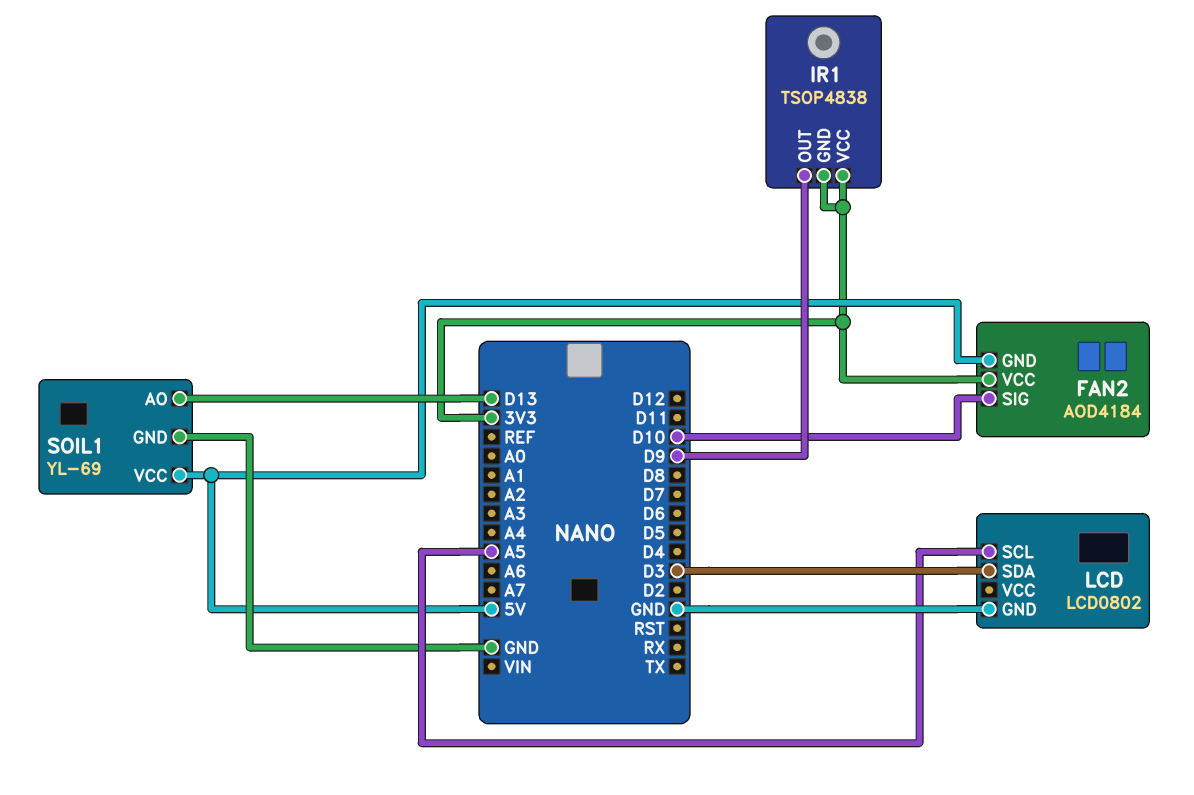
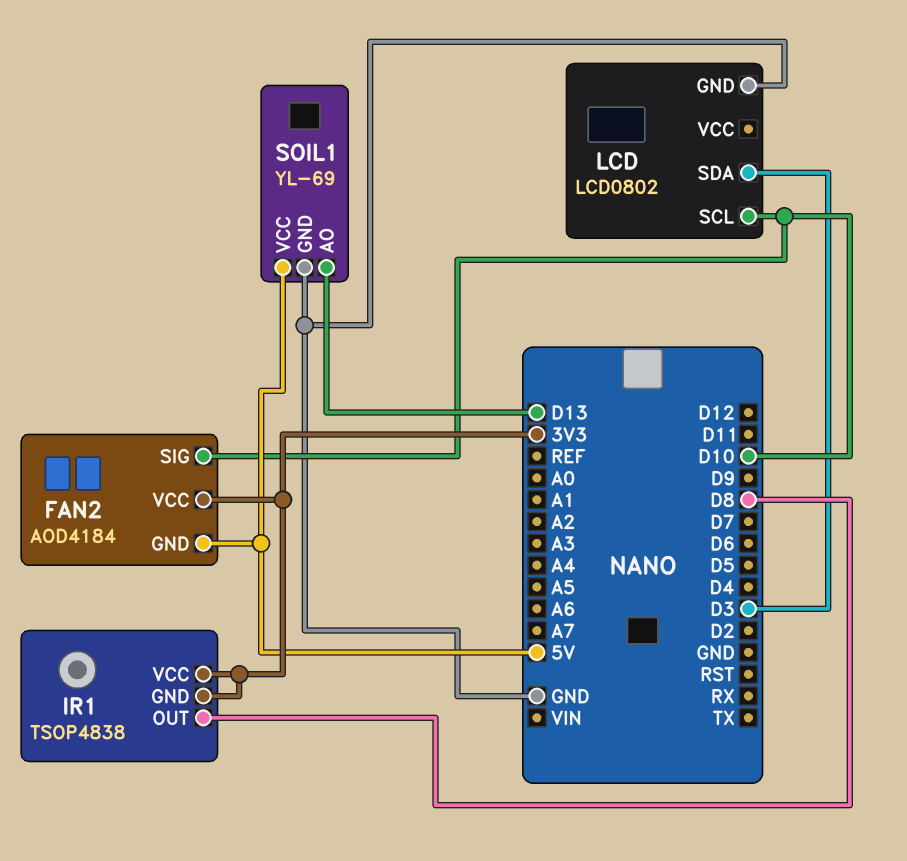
IR1 pin OUT: D9 -> D8
LCD pin SCL: A5 -> D10

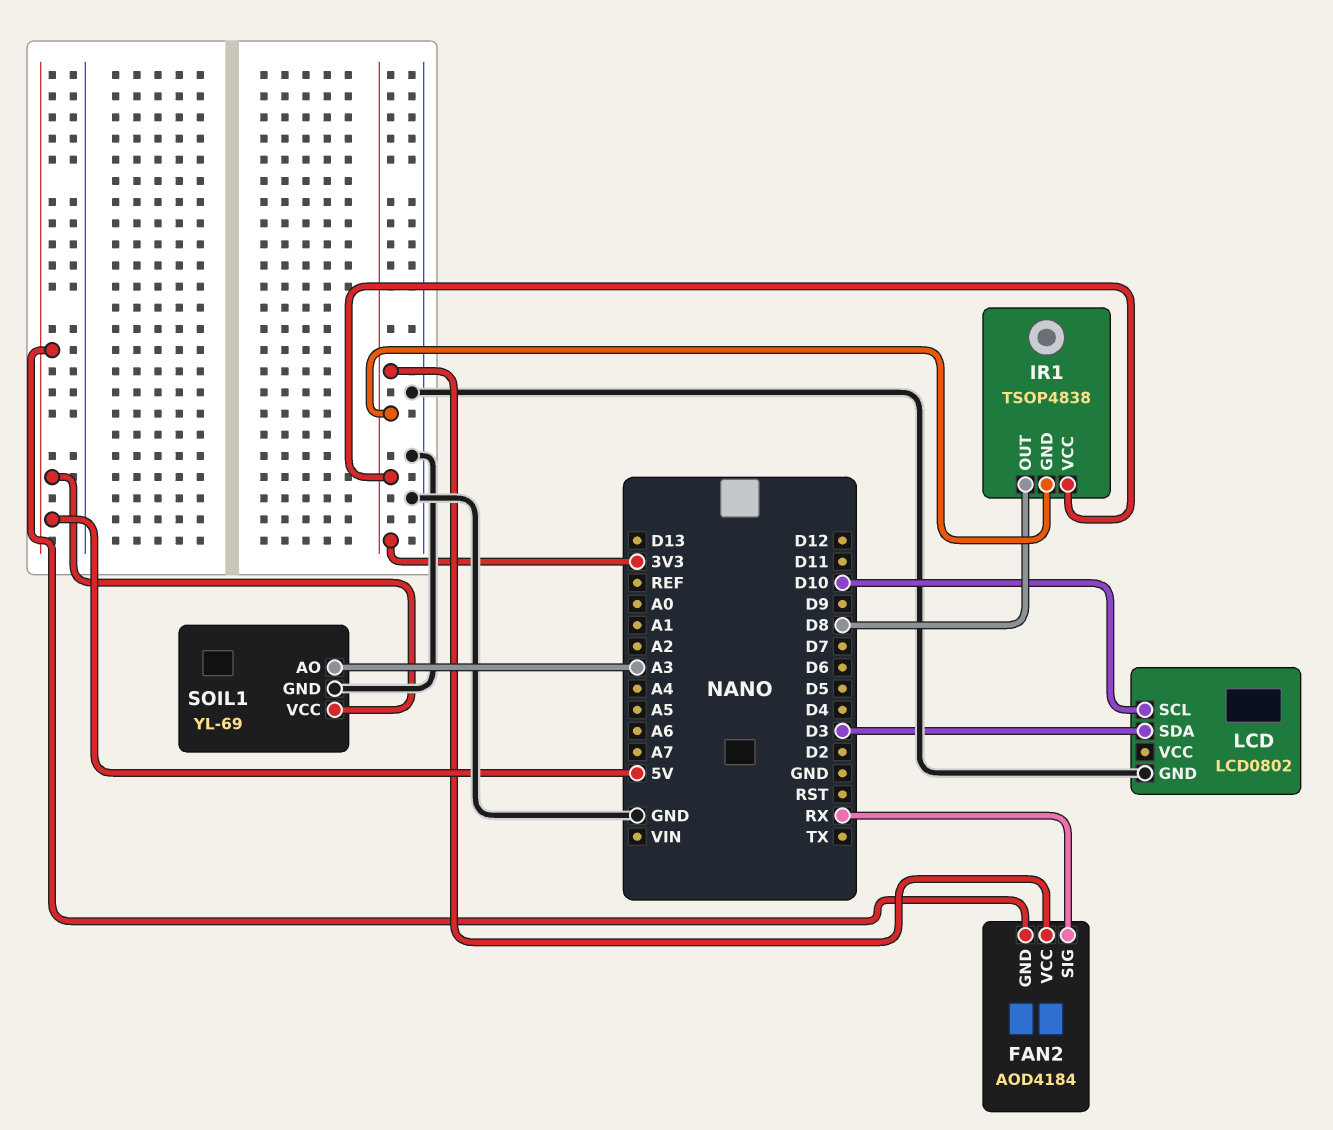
FAN2 pin SIG: D10 -> RX
SOIL1 pin AO: D13 -> A3

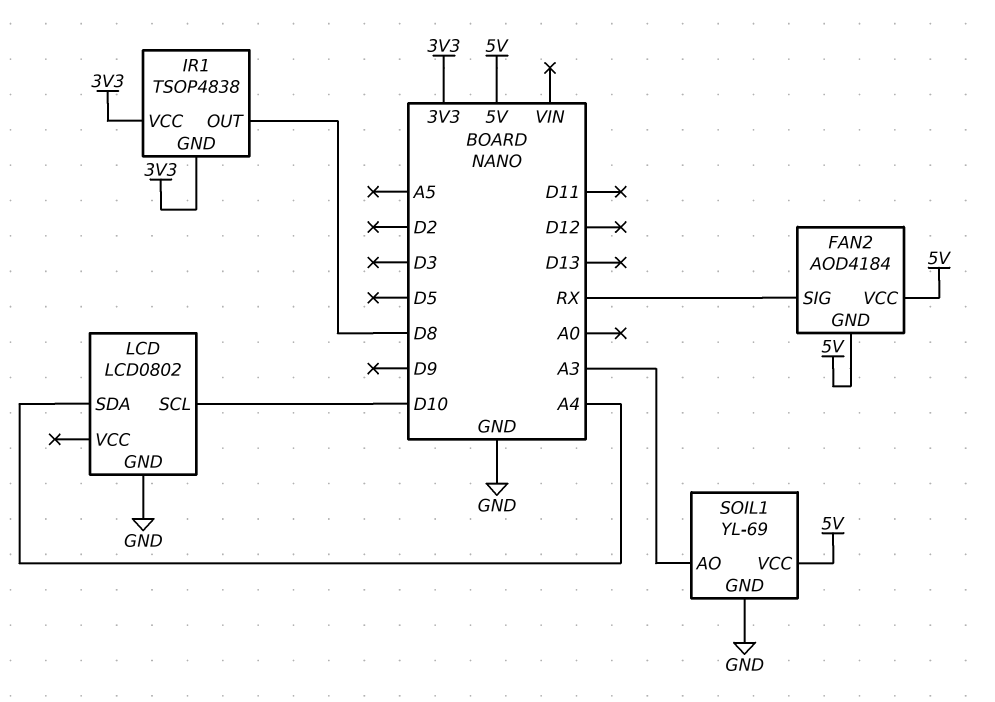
FAN2 pin VCC: 3V3 -> 5V
LCD pin SDA: D3 -> A4

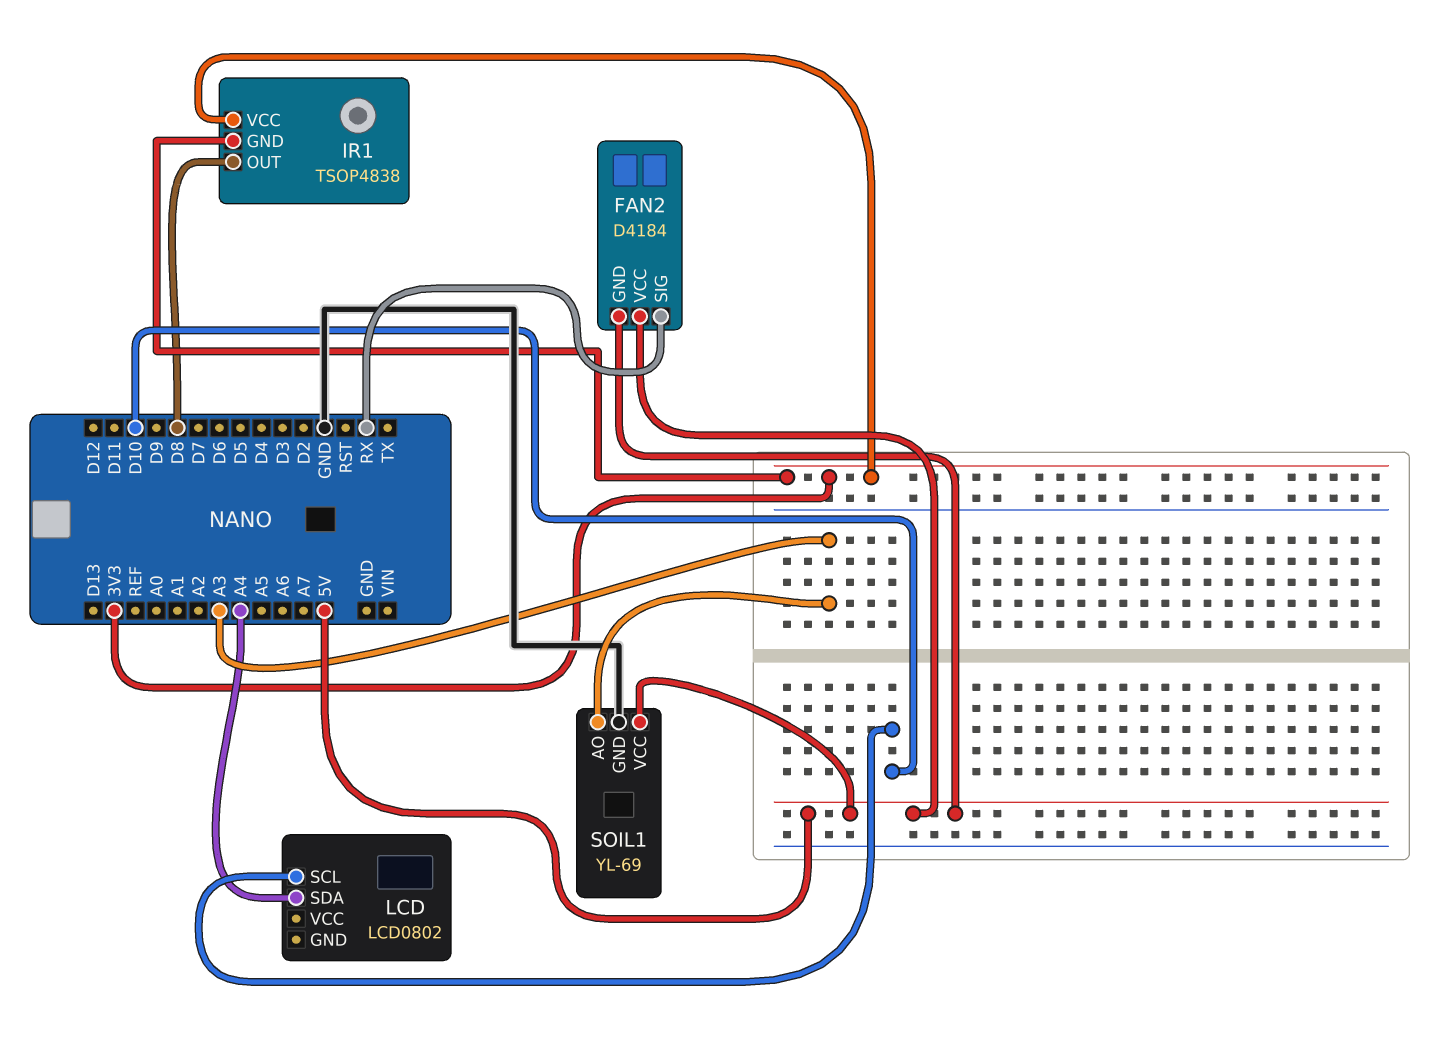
FAN2: AOD4184 -> D4184
LCD pin GND: GND -> none

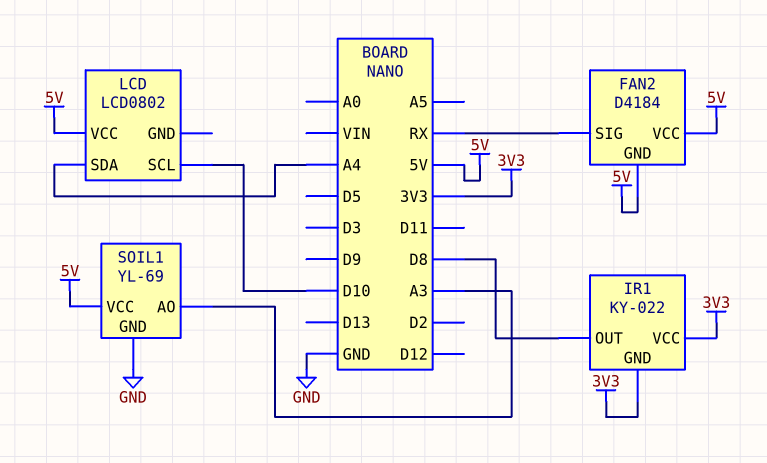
IR1: TSOP4838 -> KY-022
LCD pin VCC: none -> 5V

